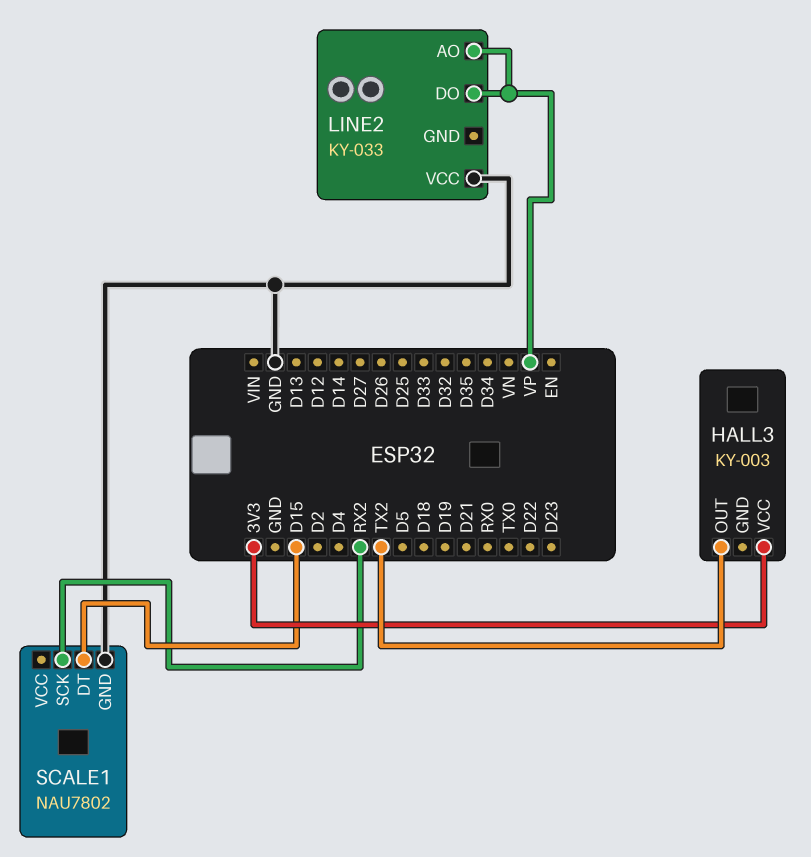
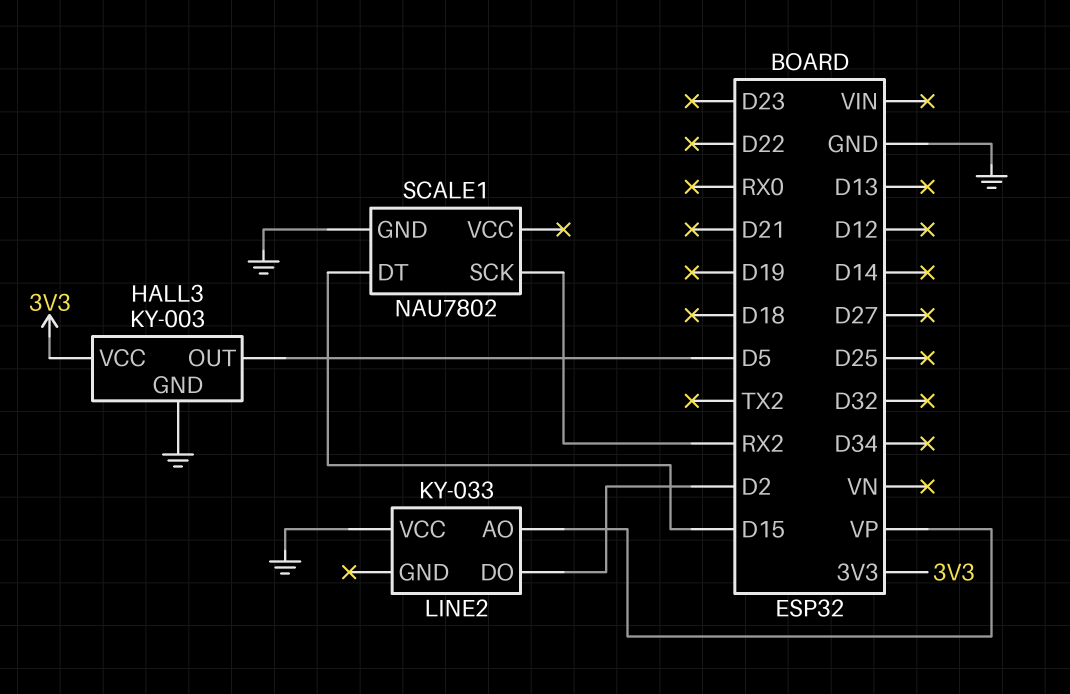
HALL3 pin GND: none -> GND
HALL3 pin OUT: TX2 -> D5
LINE2 pin DO: VP -> D2

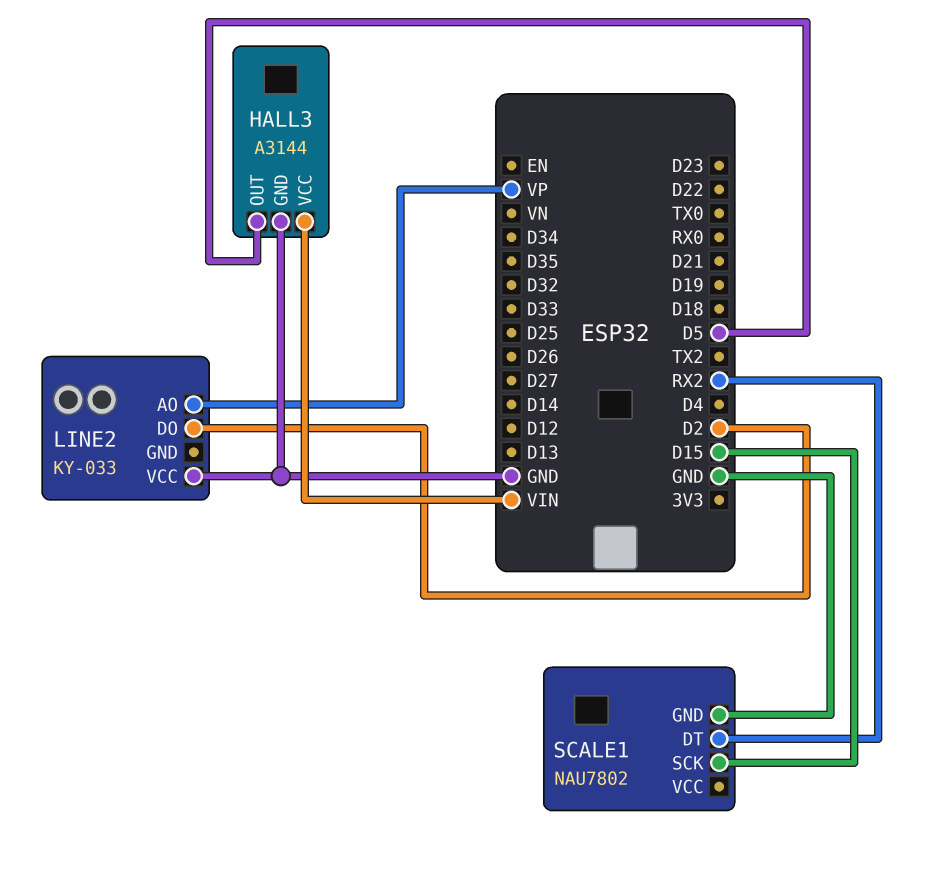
HALL3: KY-003 -> A3144
HALL3 pin VCC: 3V3 -> VIN
SCALE1 pin DT: D15 -> RX2
SCALE1 pin SCK: RX2 -> D15

